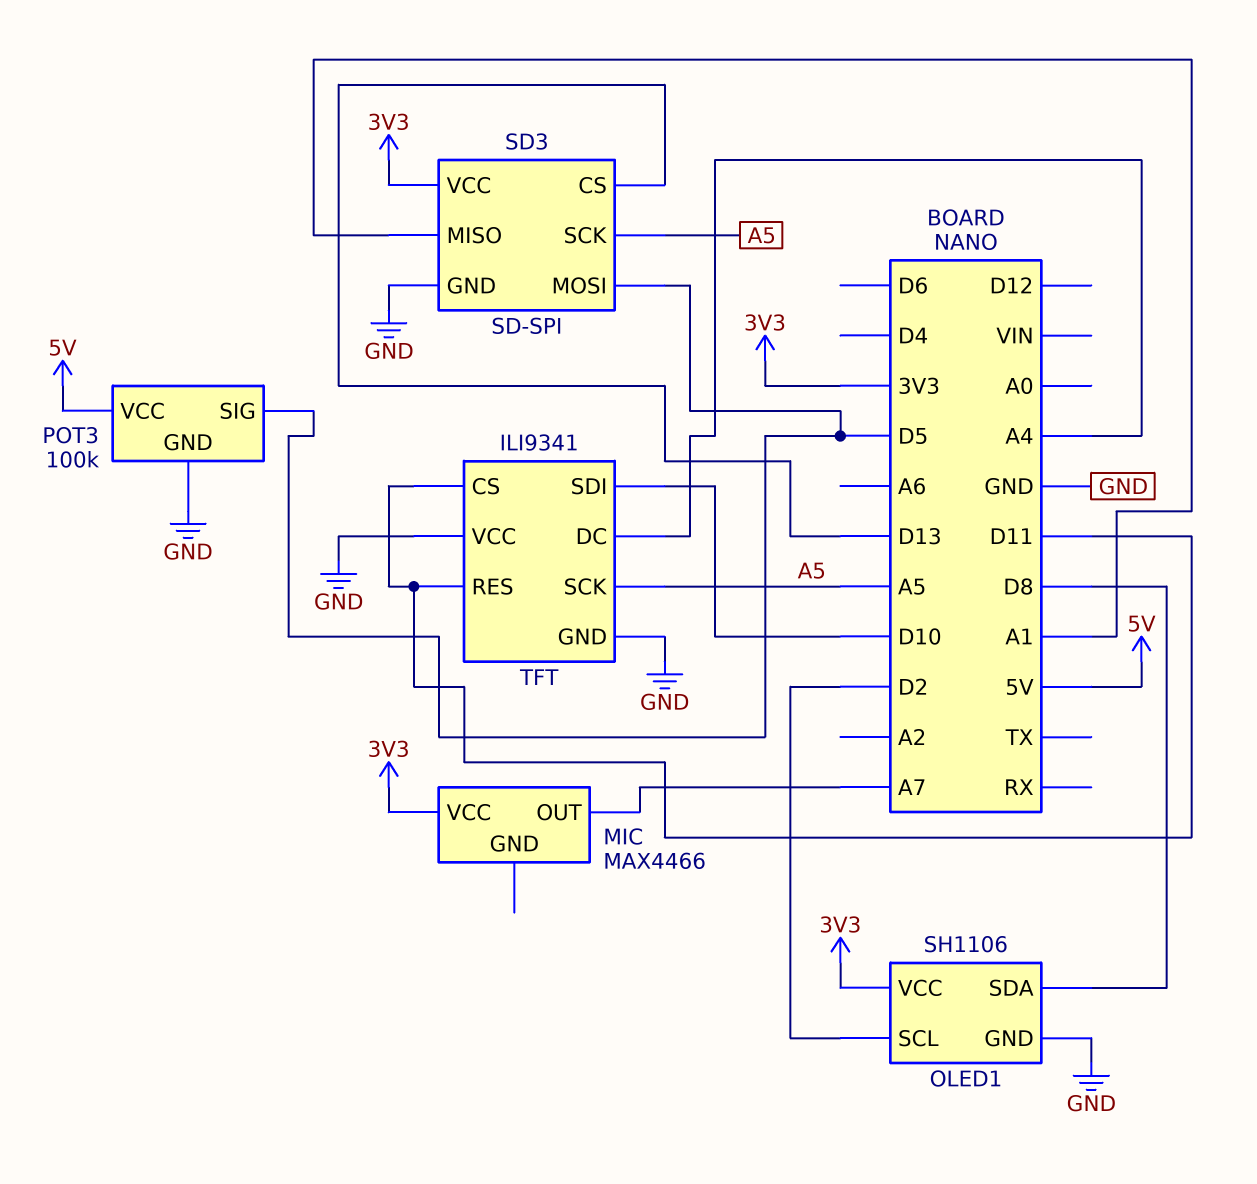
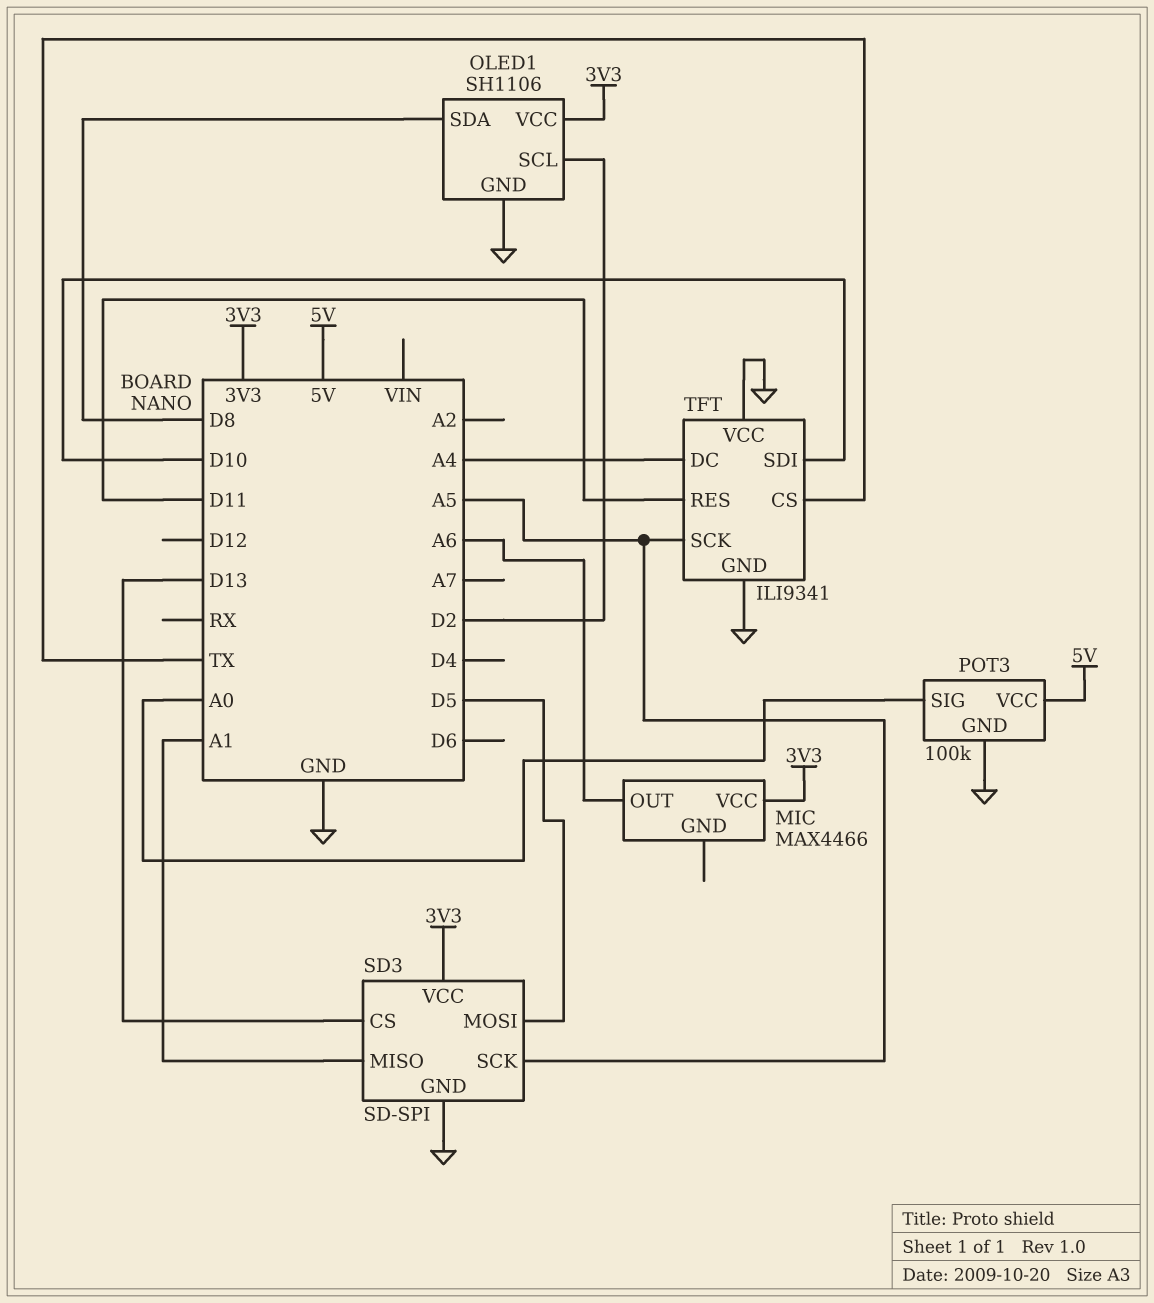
MIC pin OUT: A7 -> A6
POT3 pin SIG: D5 -> A0
TFT pin CS: D11 -> TX

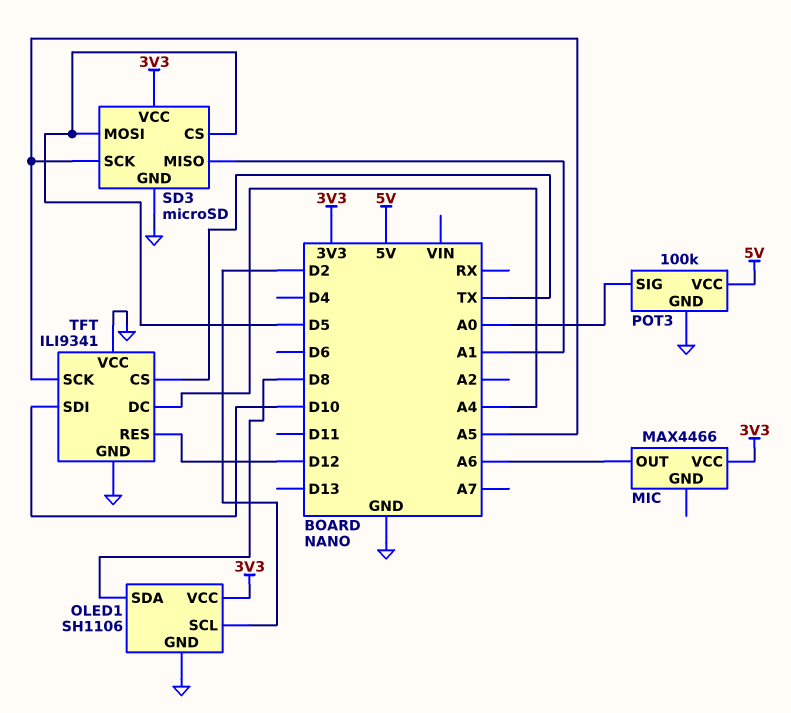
SD3: SD-SPI -> microSD
SD3 pin CS: D13 -> D5
TFT pin RES: D11 -> D12

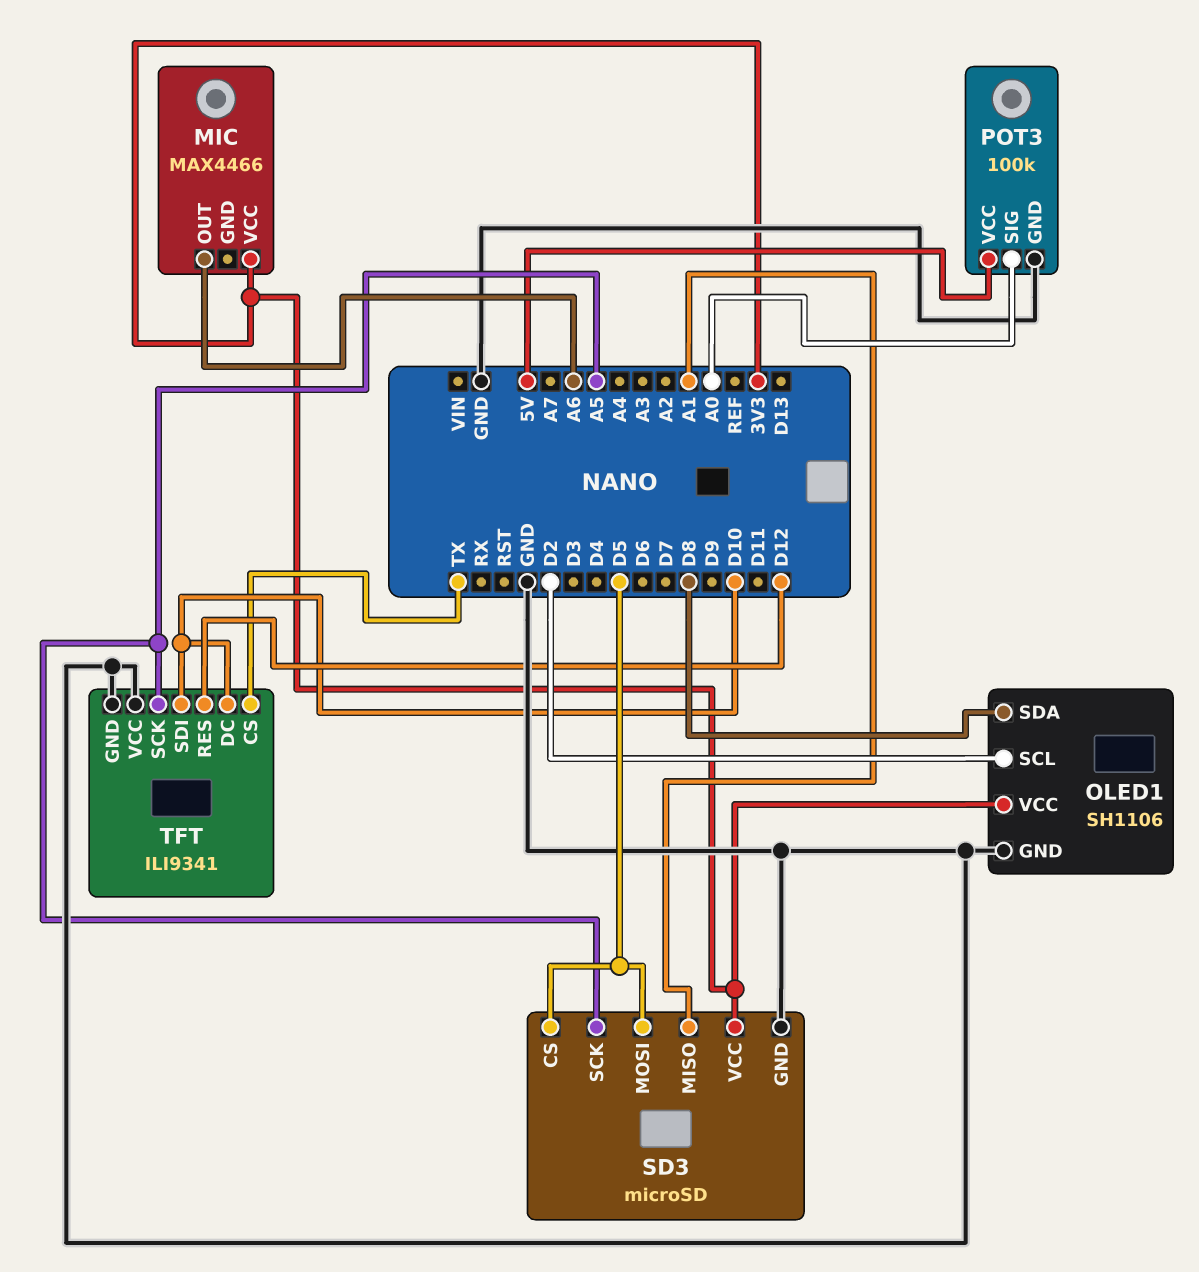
TFT pin DC: A4 -> D10

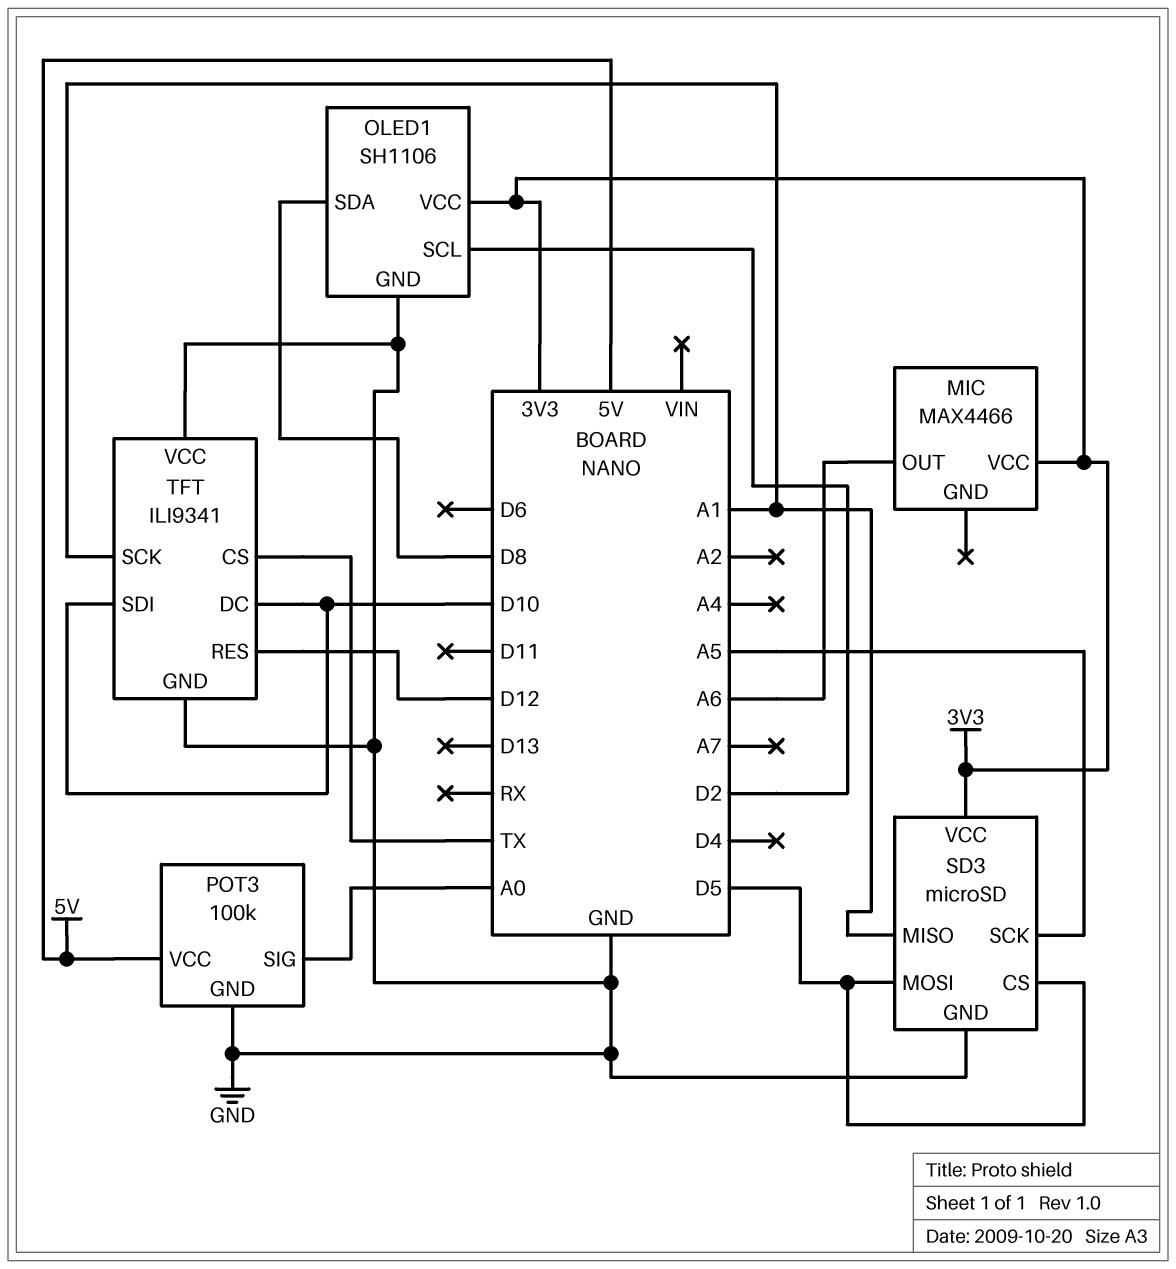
TFT pin SCK: A5 -> A1

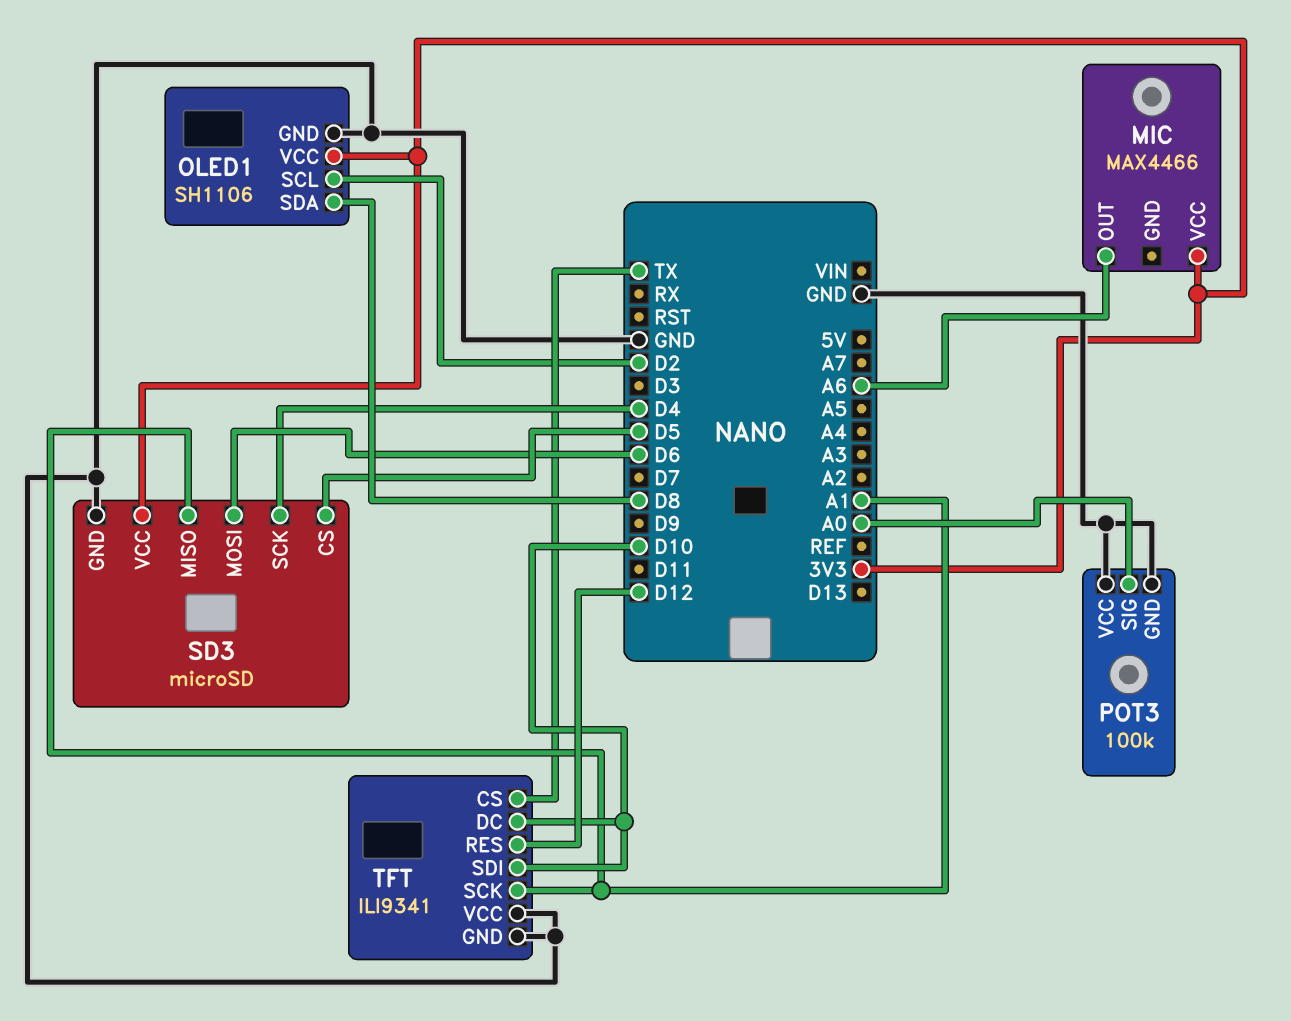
POT3 pin VCC: 5V -> GND
SD3 pin MOSI: D5 -> D6
SD3 pin SCK: A5 -> D4

